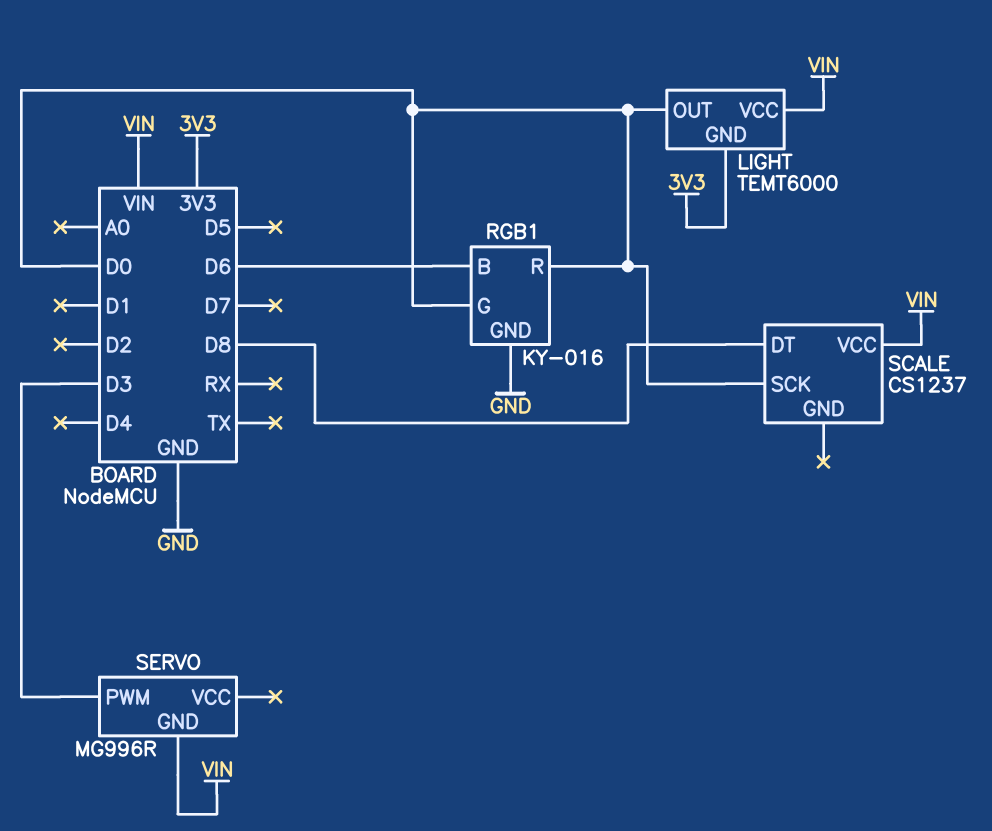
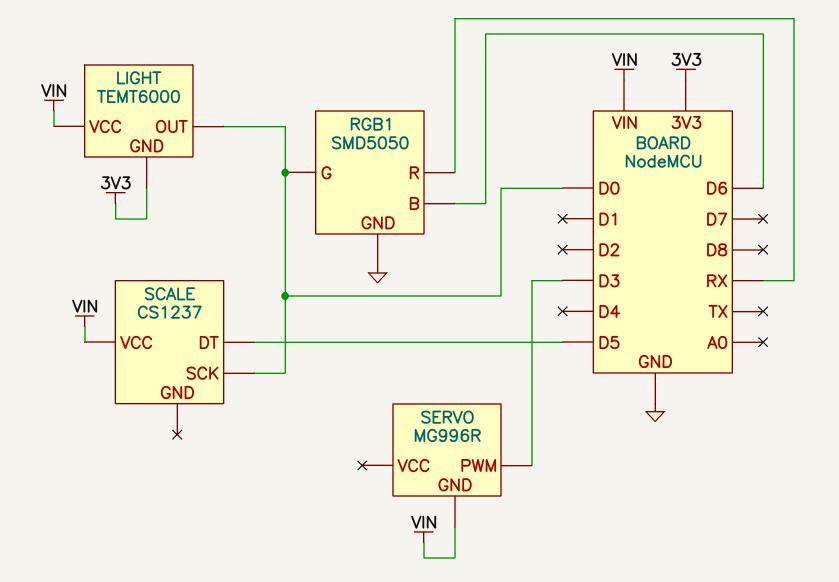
RGB1: KY-016 -> SMD5050
RGB1 pin R: D0 -> RX
SCALE pin DT: D8 -> D5

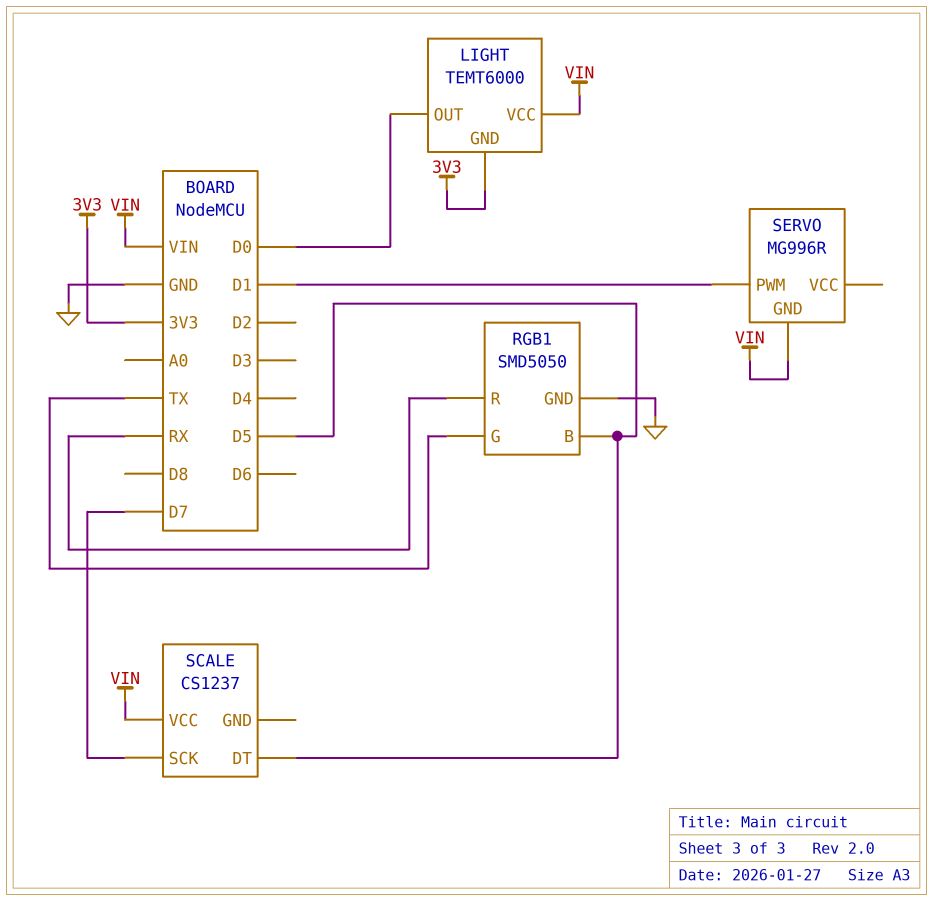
RGB1 pin B: D6 -> D5
RGB1 pin G: D0 -> TX
SCALE pin SCK: D0 -> D7
SERVO pin PWM: D3 -> D1

